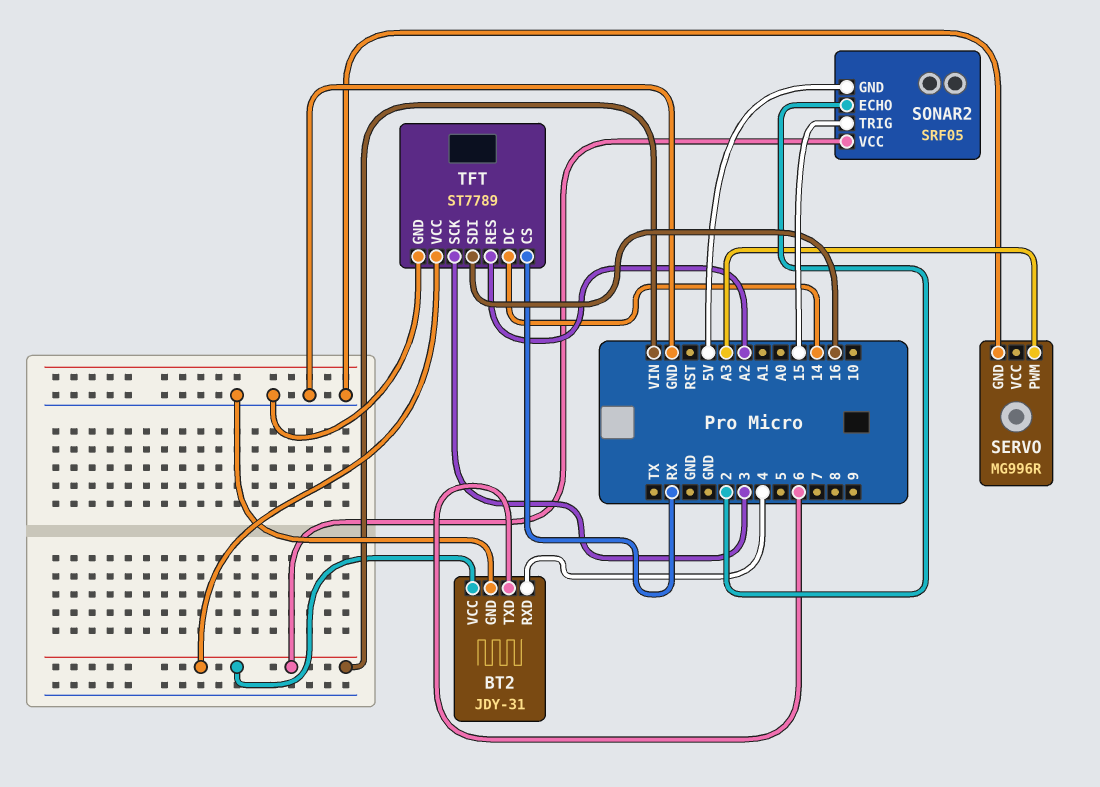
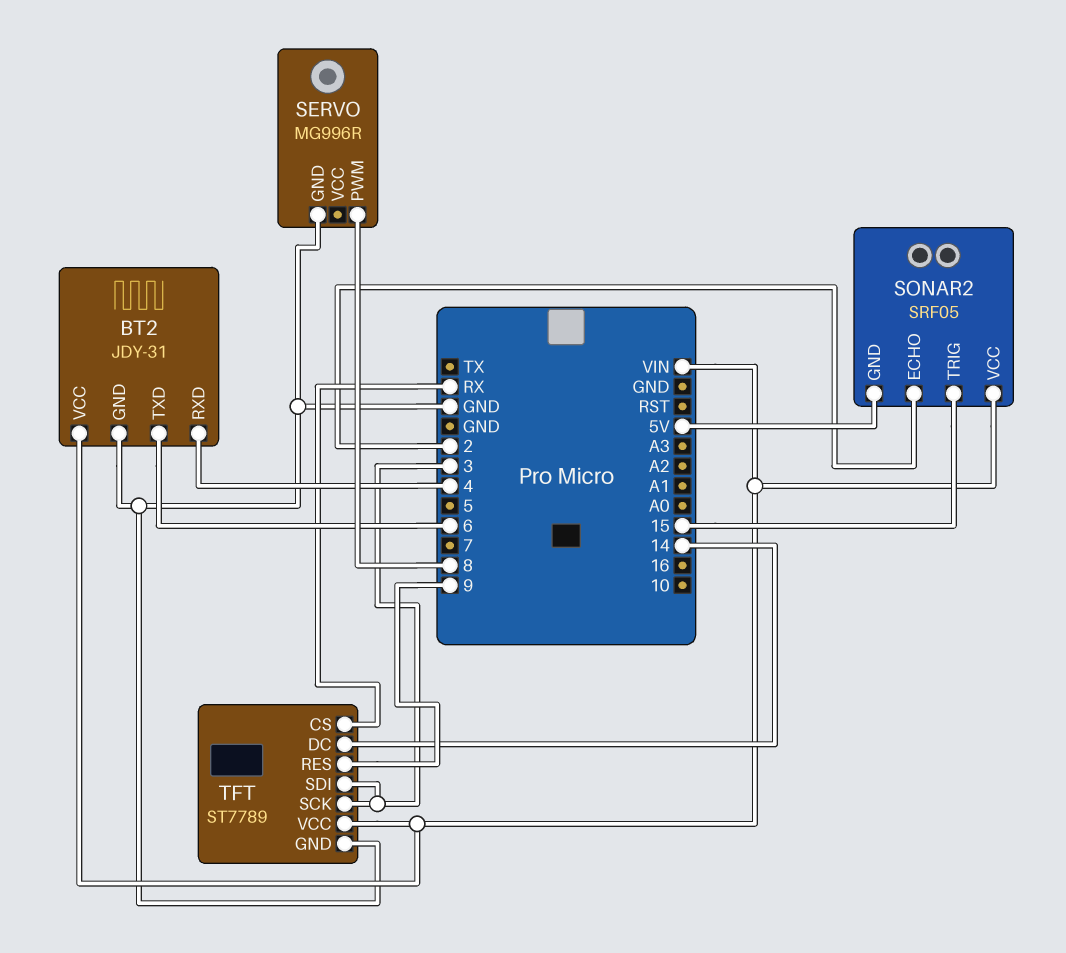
SERVO pin PWM: A3 -> 8
TFT pin RES: A2 -> 9
TFT pin SDI: 16 -> 3

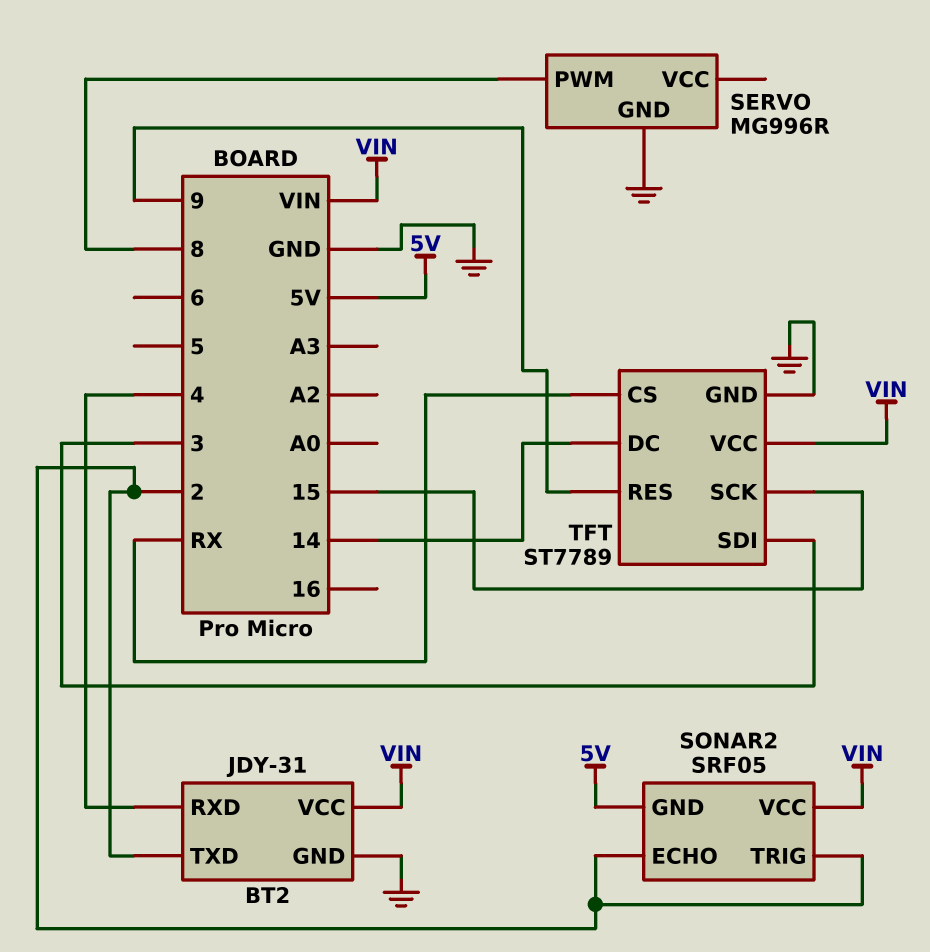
BT2 pin TXD: 6 -> 2
SONAR2 pin TRIG: 15 -> 2
TFT pin SCK: 3 -> 15

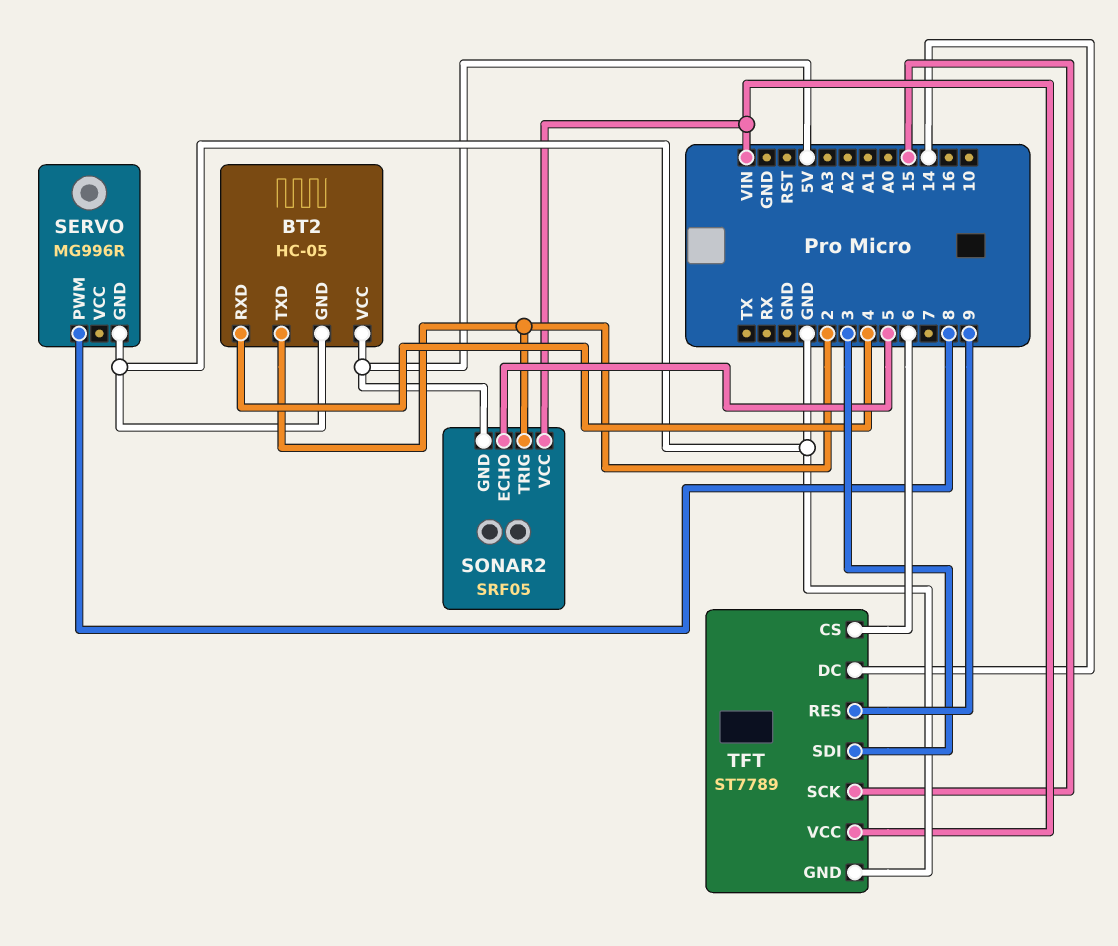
BT2: JDY-31 -> HC-05
BT2 pin VCC: VIN -> 5V
SONAR2 pin ECHO: 2 -> 5
TFT pin CS: RX -> 6

